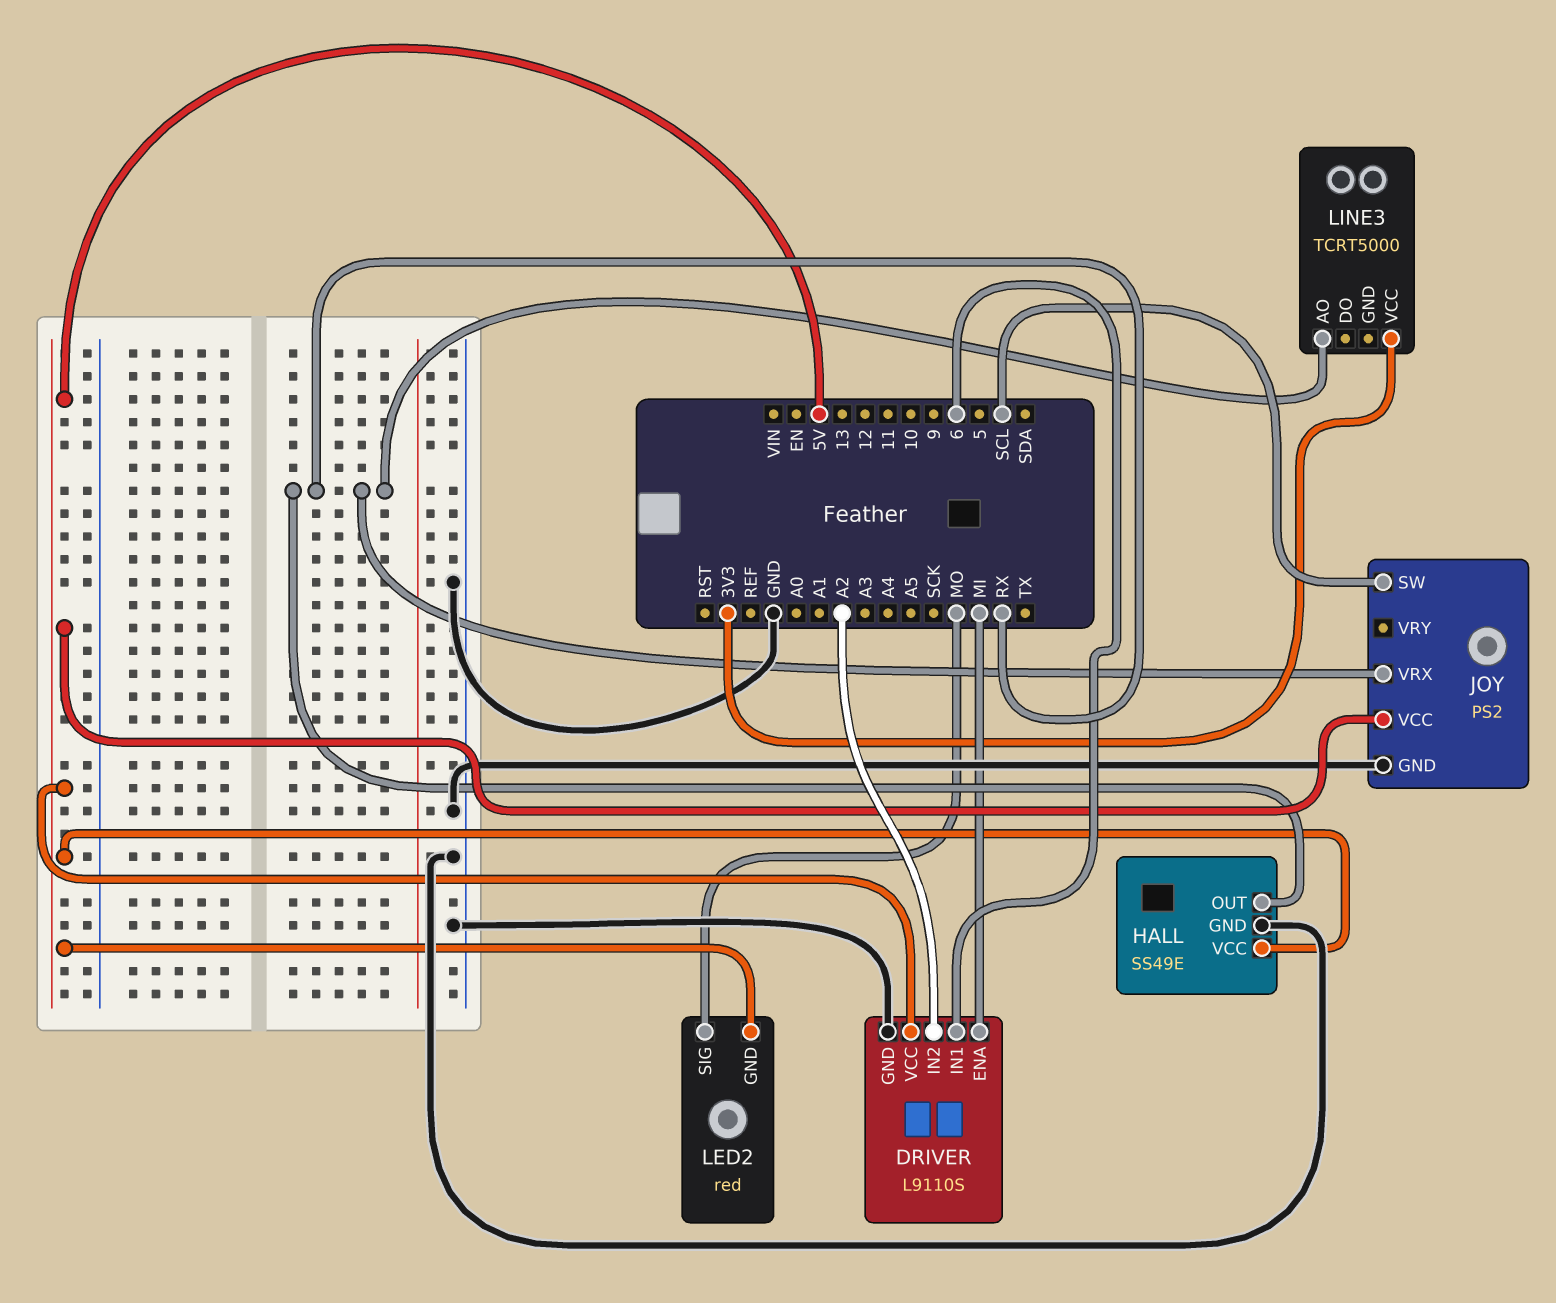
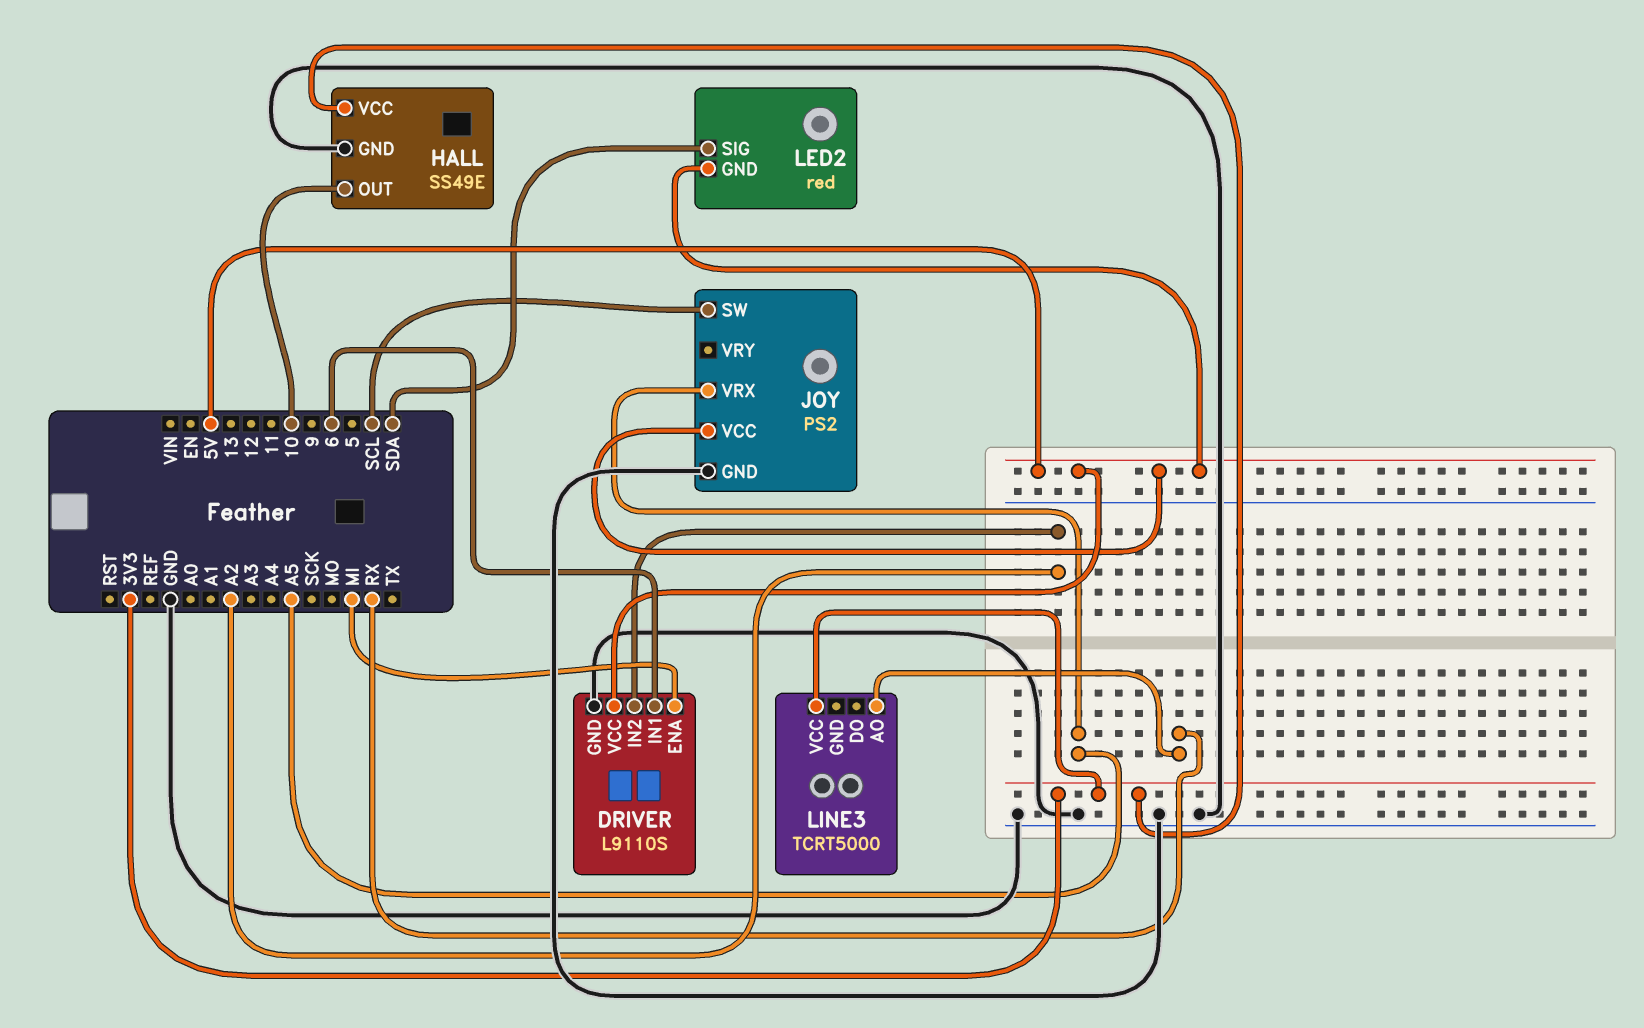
HALL pin OUT: RX -> 10
HALL pin VCC: 5V -> 3V3
JOY pin VRX: RX -> A5
LED2 pin SIG: MO -> SDA

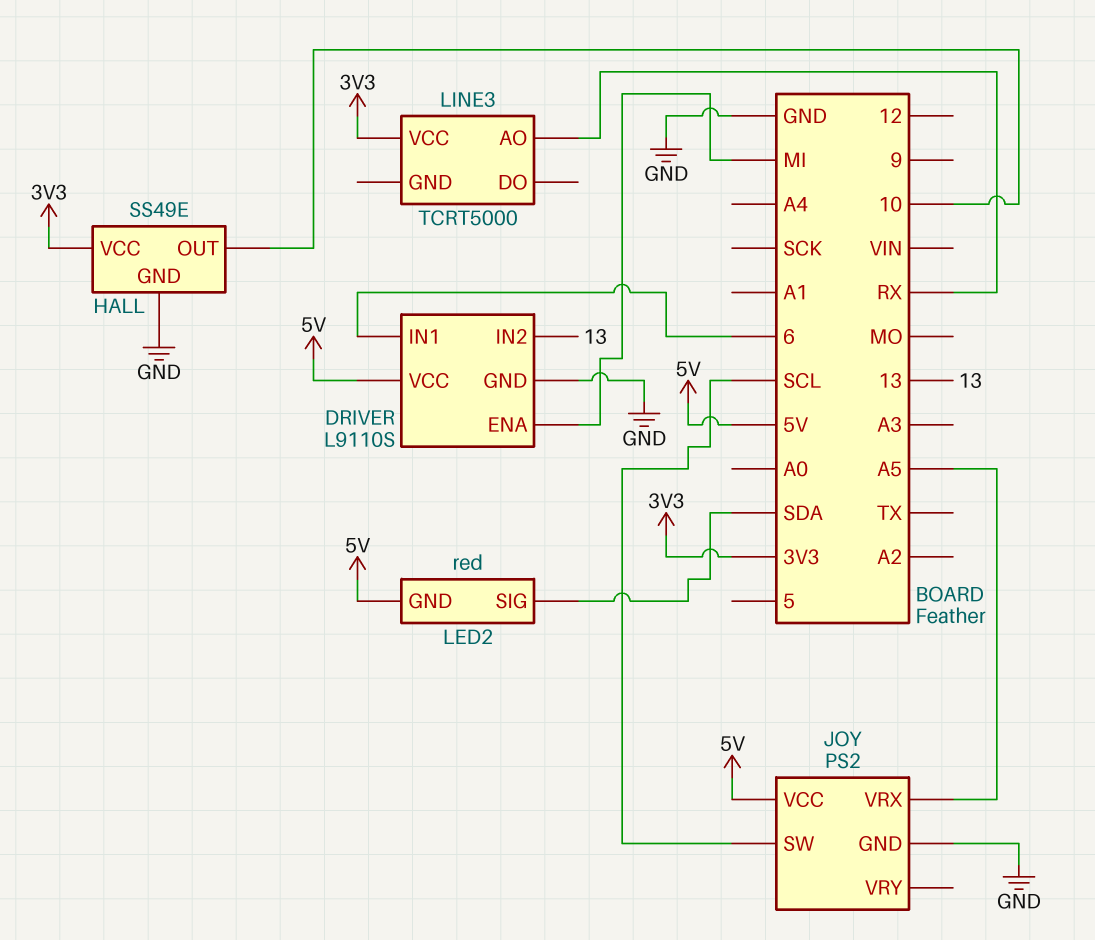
DRIVER pin IN2: A2 -> 13

